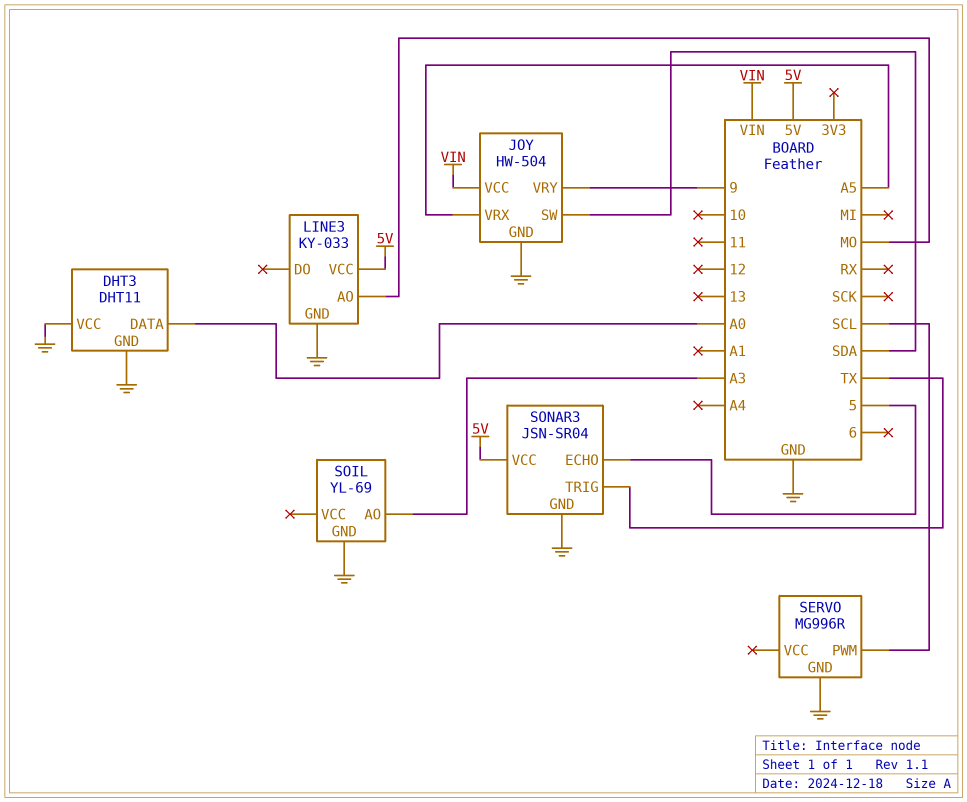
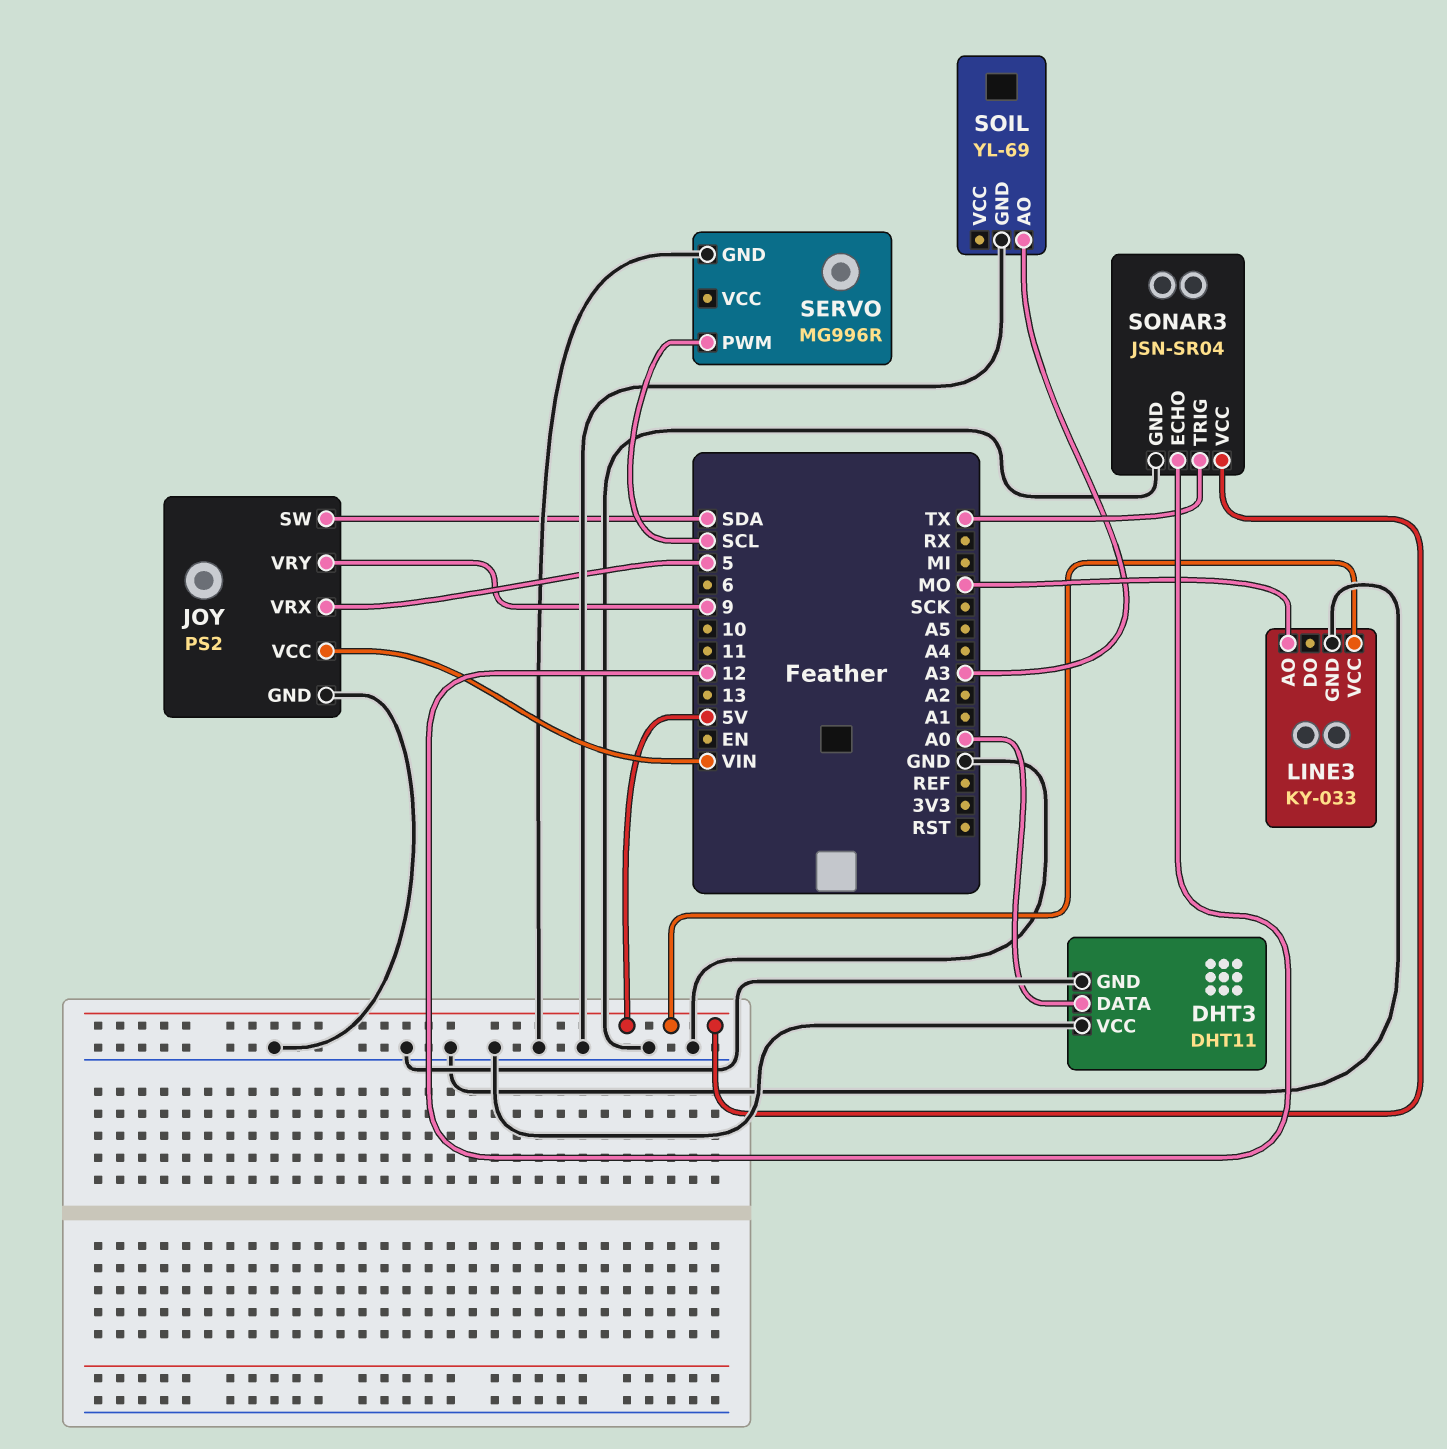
JOY: HW-504 -> PS2
JOY pin VRX: A5 -> 5
SONAR3 pin ECHO: 5 -> 12

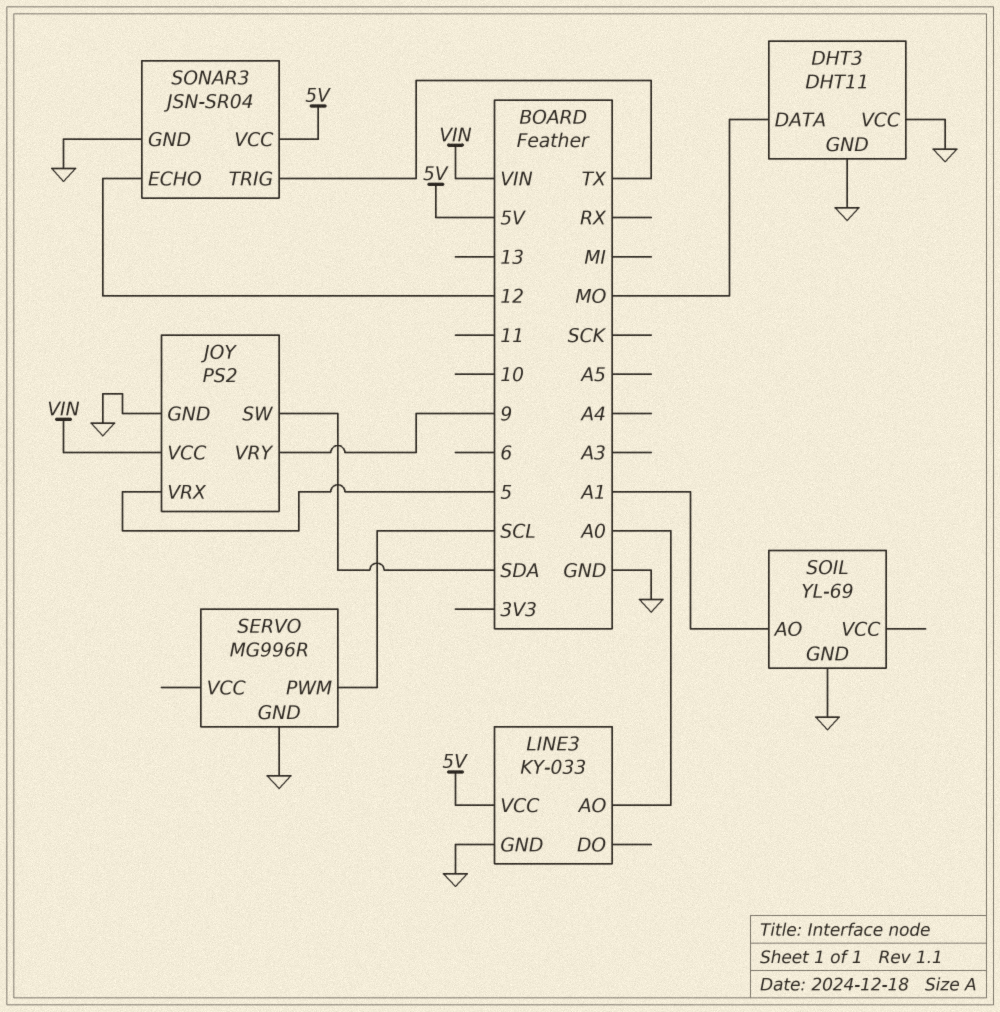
DHT3 pin DATA: A0 -> MO
LINE3 pin AO: MO -> A0
SOIL pin AO: A3 -> A1

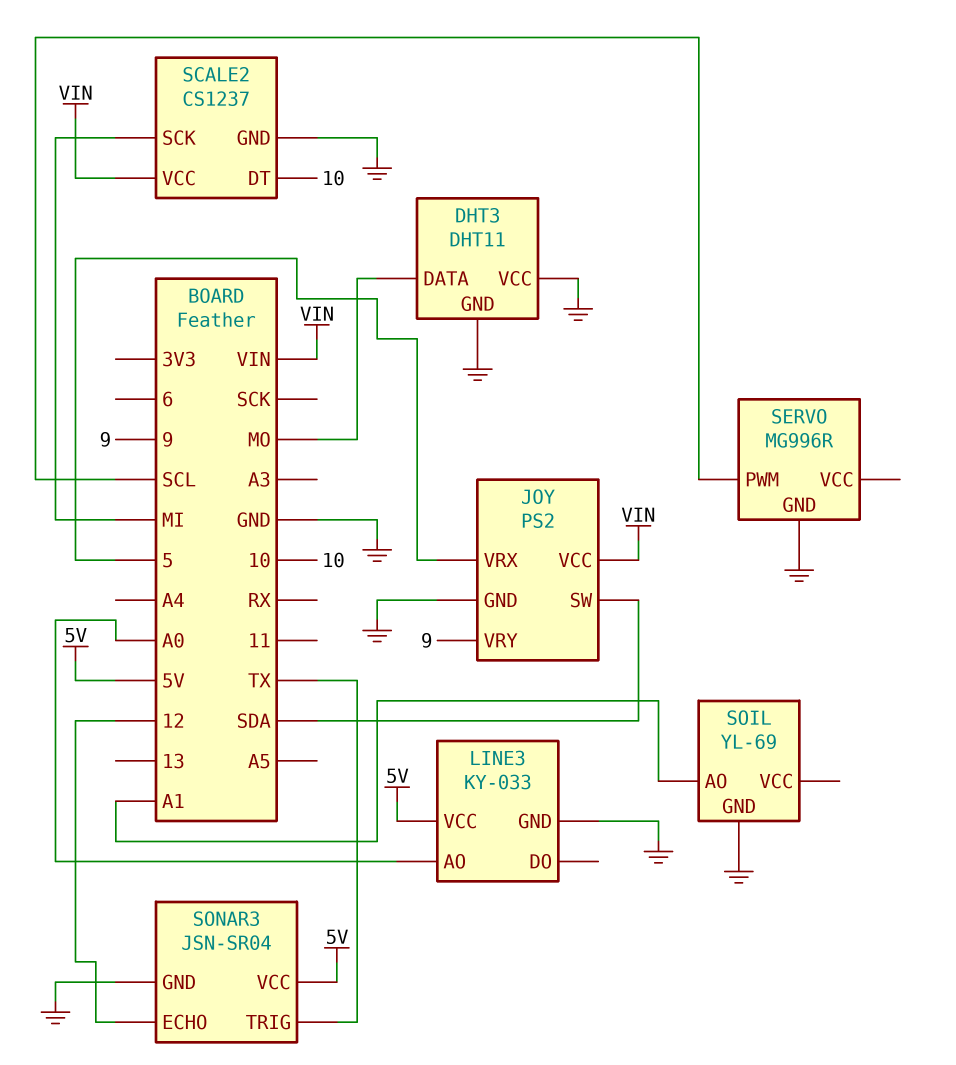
SCALE2: none -> CS1237
SCALE2 pin DT: none -> 10
SCALE2 pin GND: none -> GND
SCALE2 pin SCK: none -> MI
SCALE2 pin VCC: none -> VIN

